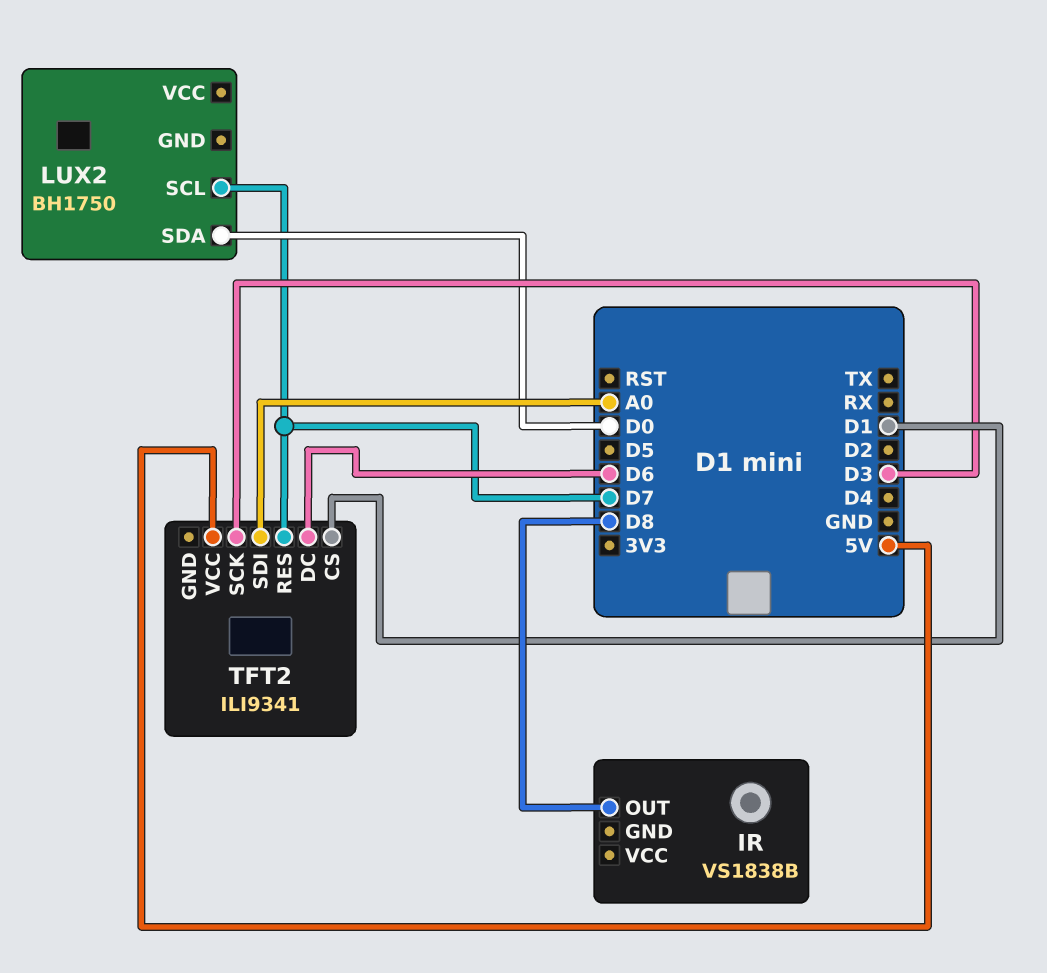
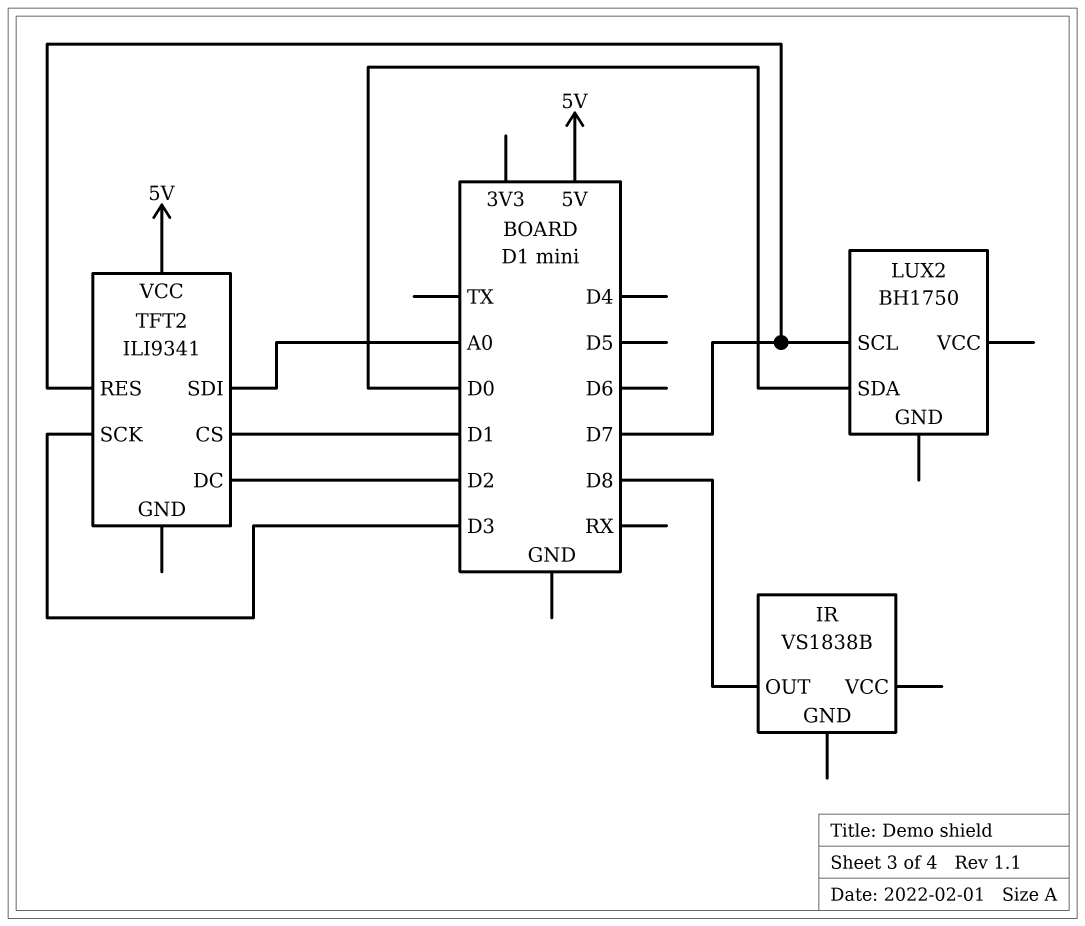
TFT2 pin DC: D6 -> D2

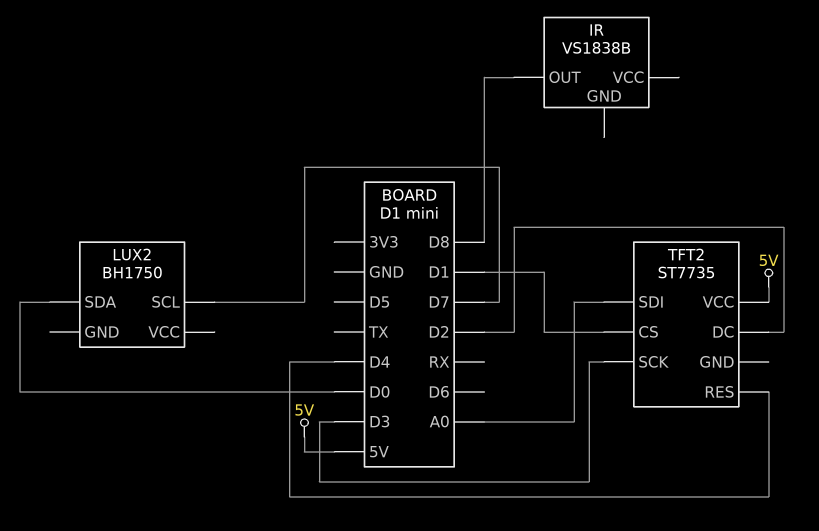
TFT2: ILI9341 -> ST7735
TFT2 pin RES: D7 -> D4

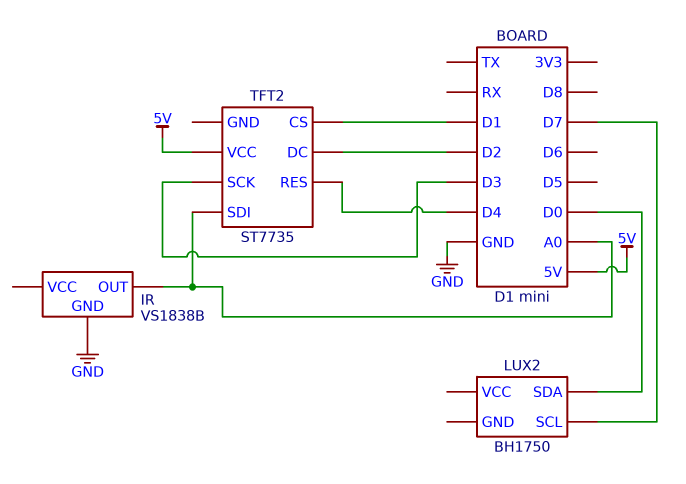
IR pin GND: none -> GND
IR pin OUT: D8 -> A0

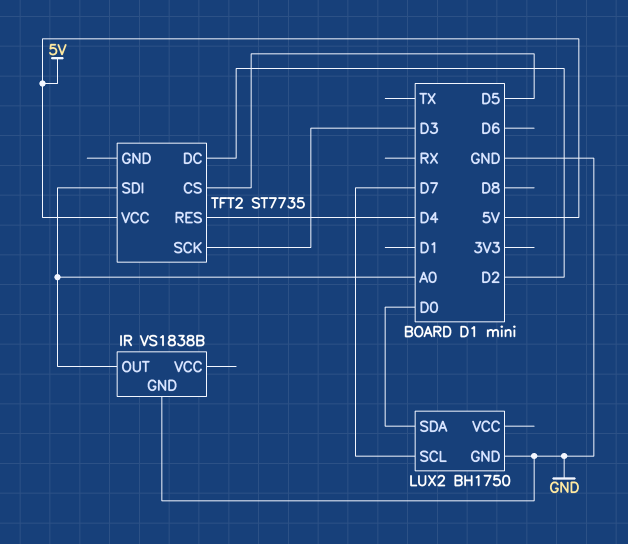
LUX2 pin GND: none -> GND
TFT2 pin CS: D1 -> D5

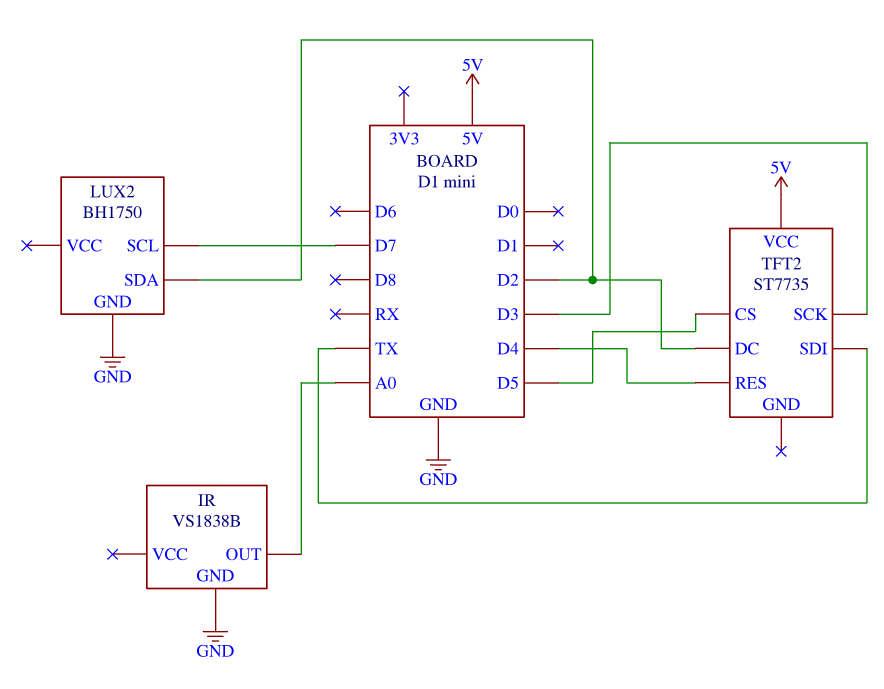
LUX2 pin SDA: D0 -> D2
TFT2 pin SDI: A0 -> TX

